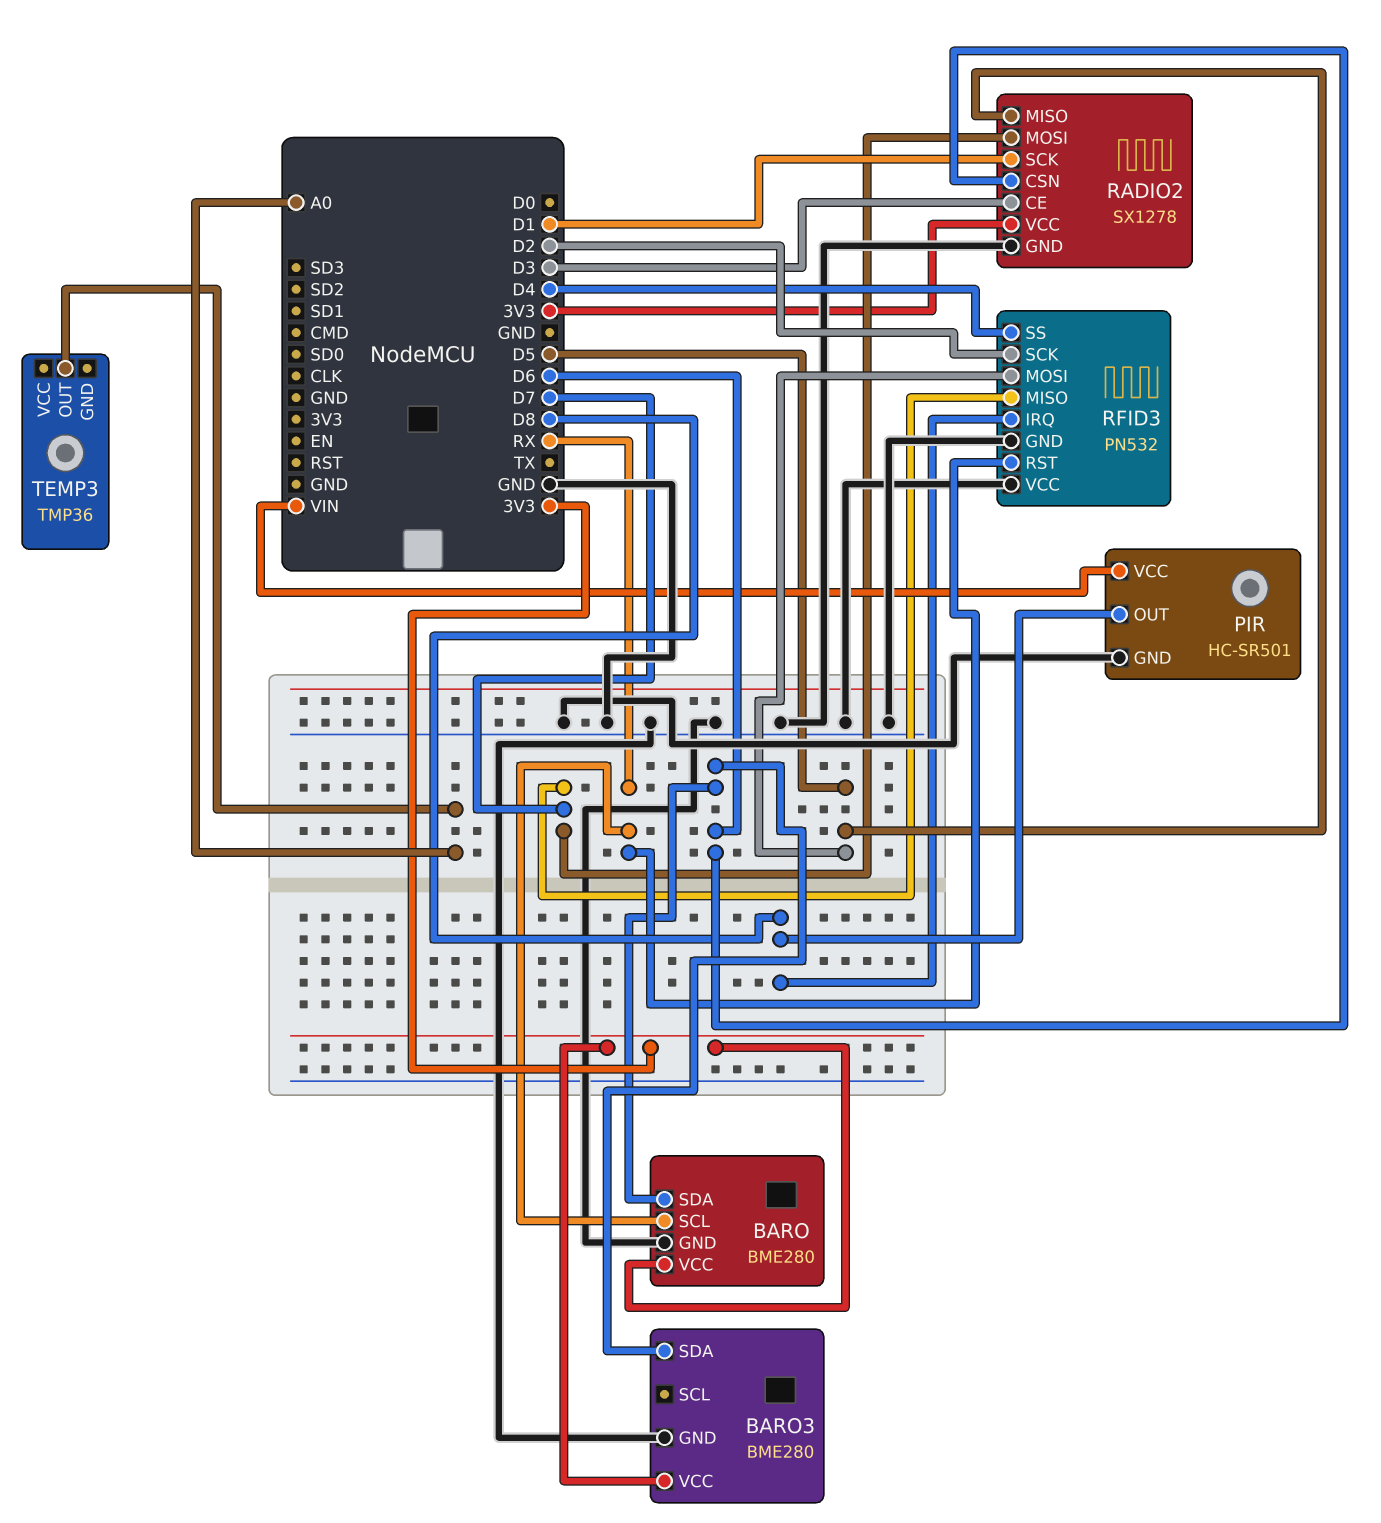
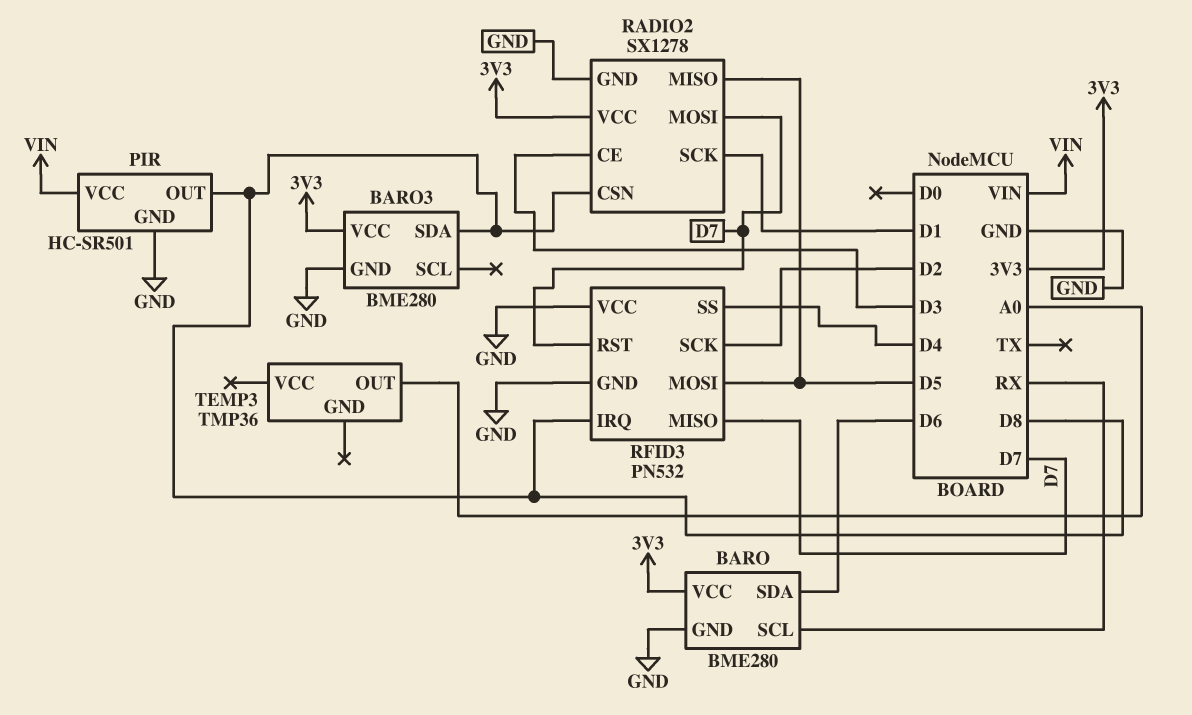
BARO3 pin SDA: D6 -> D8
RADIO2 pin CSN: D6 -> D8
RFID3 pin RST: RX -> D7

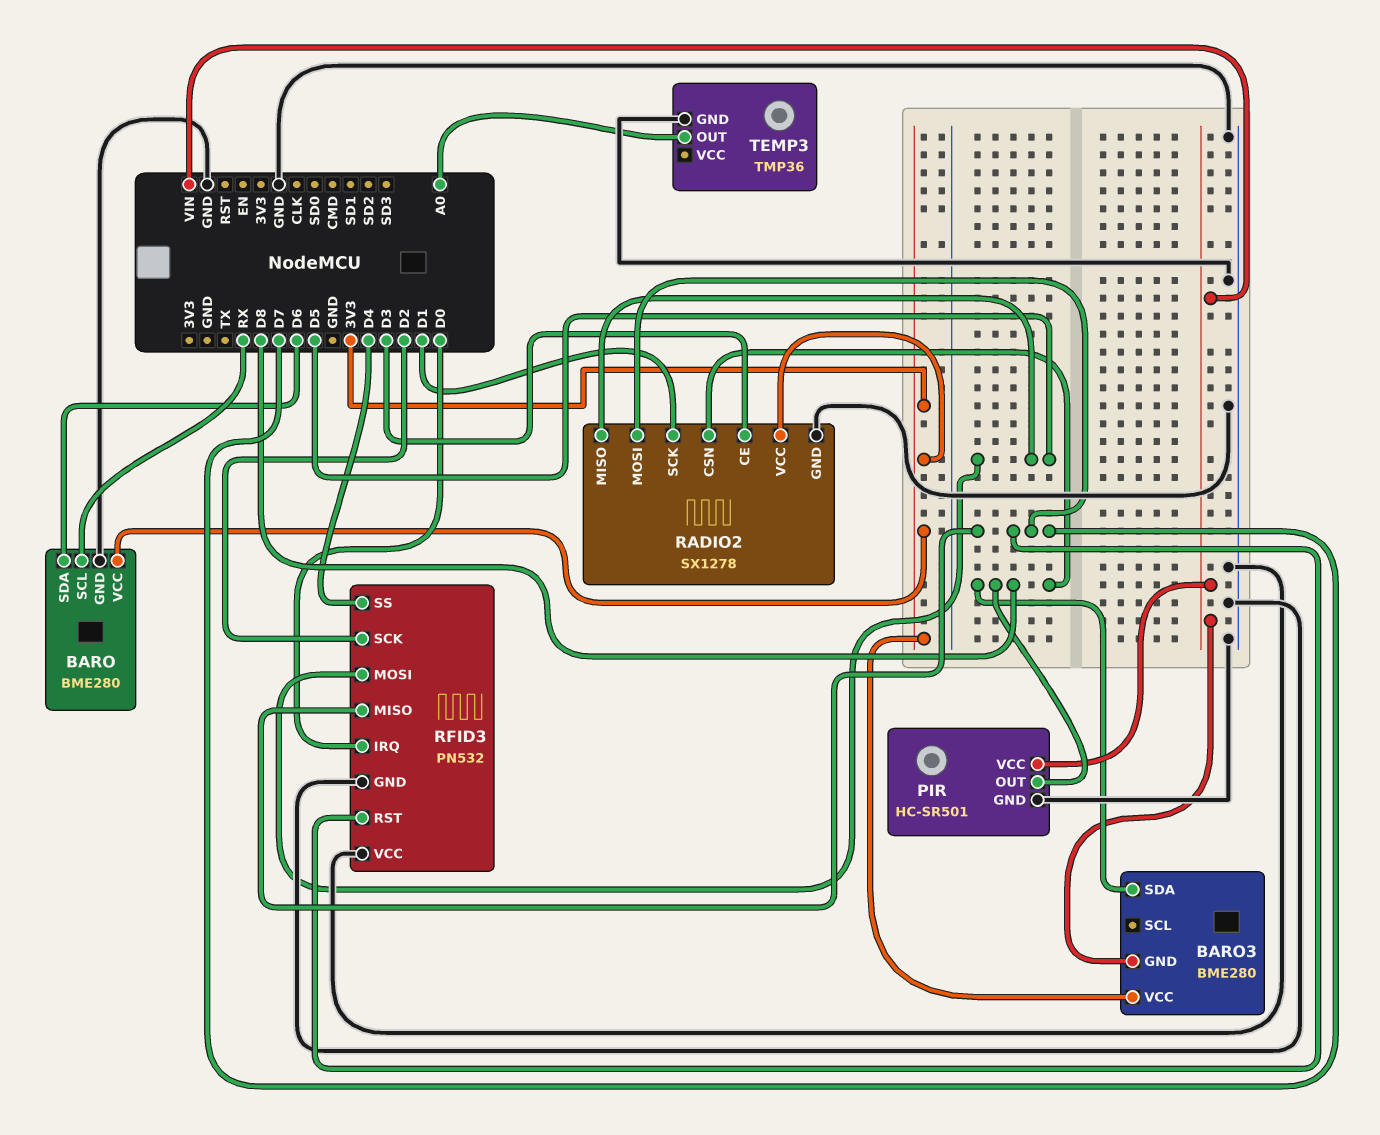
BARO3 pin GND: GND -> VIN
RFID3 pin IRQ: D8 -> D0
TEMP3 pin GND: none -> GND

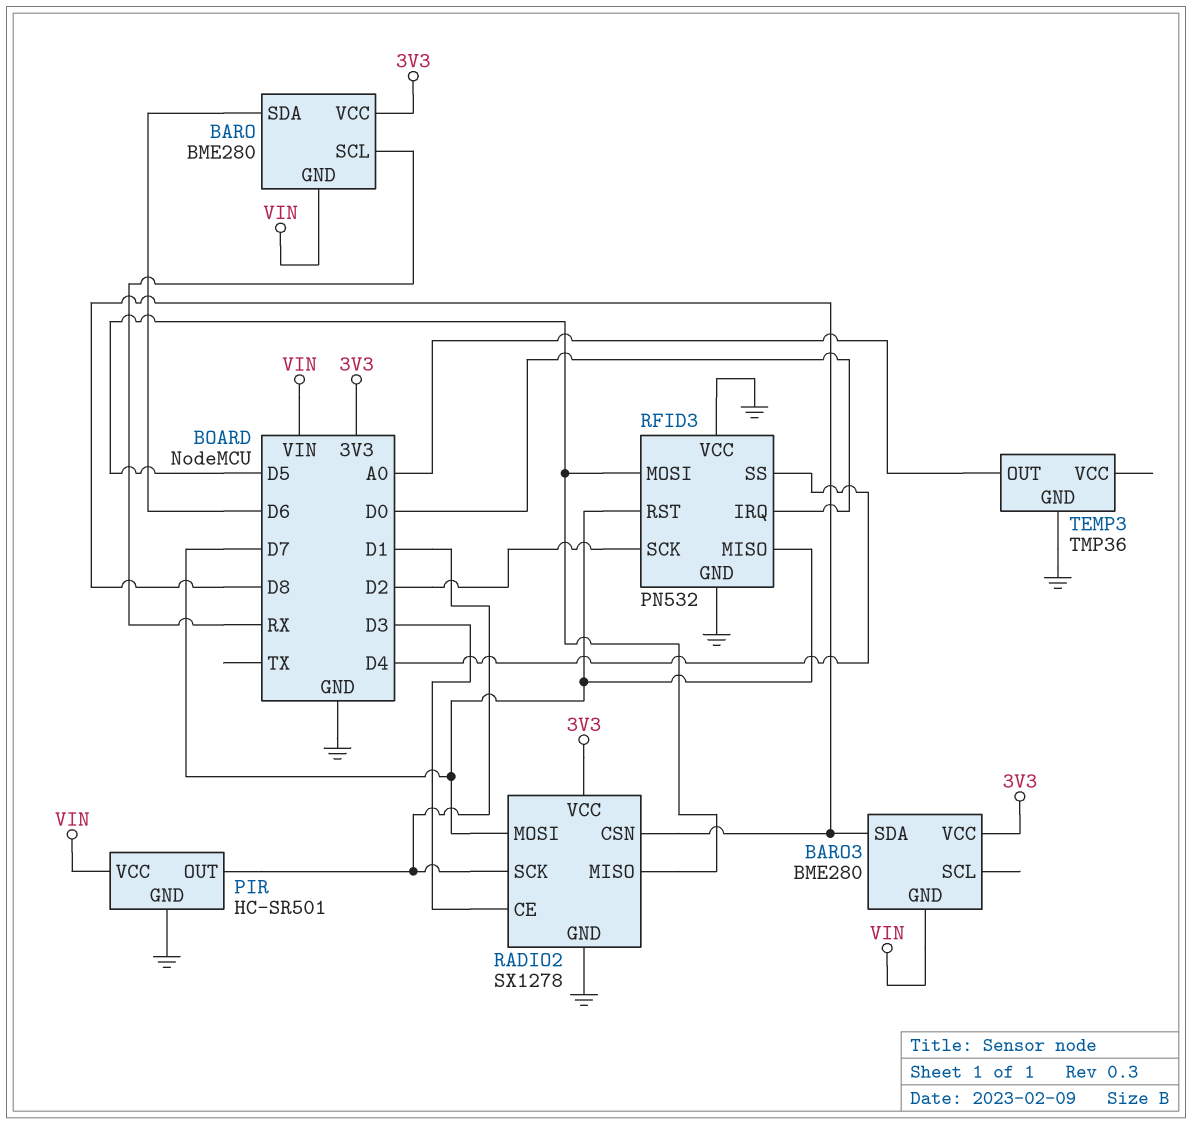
BARO pin GND: GND -> VIN
PIR pin OUT: D8 -> D1

